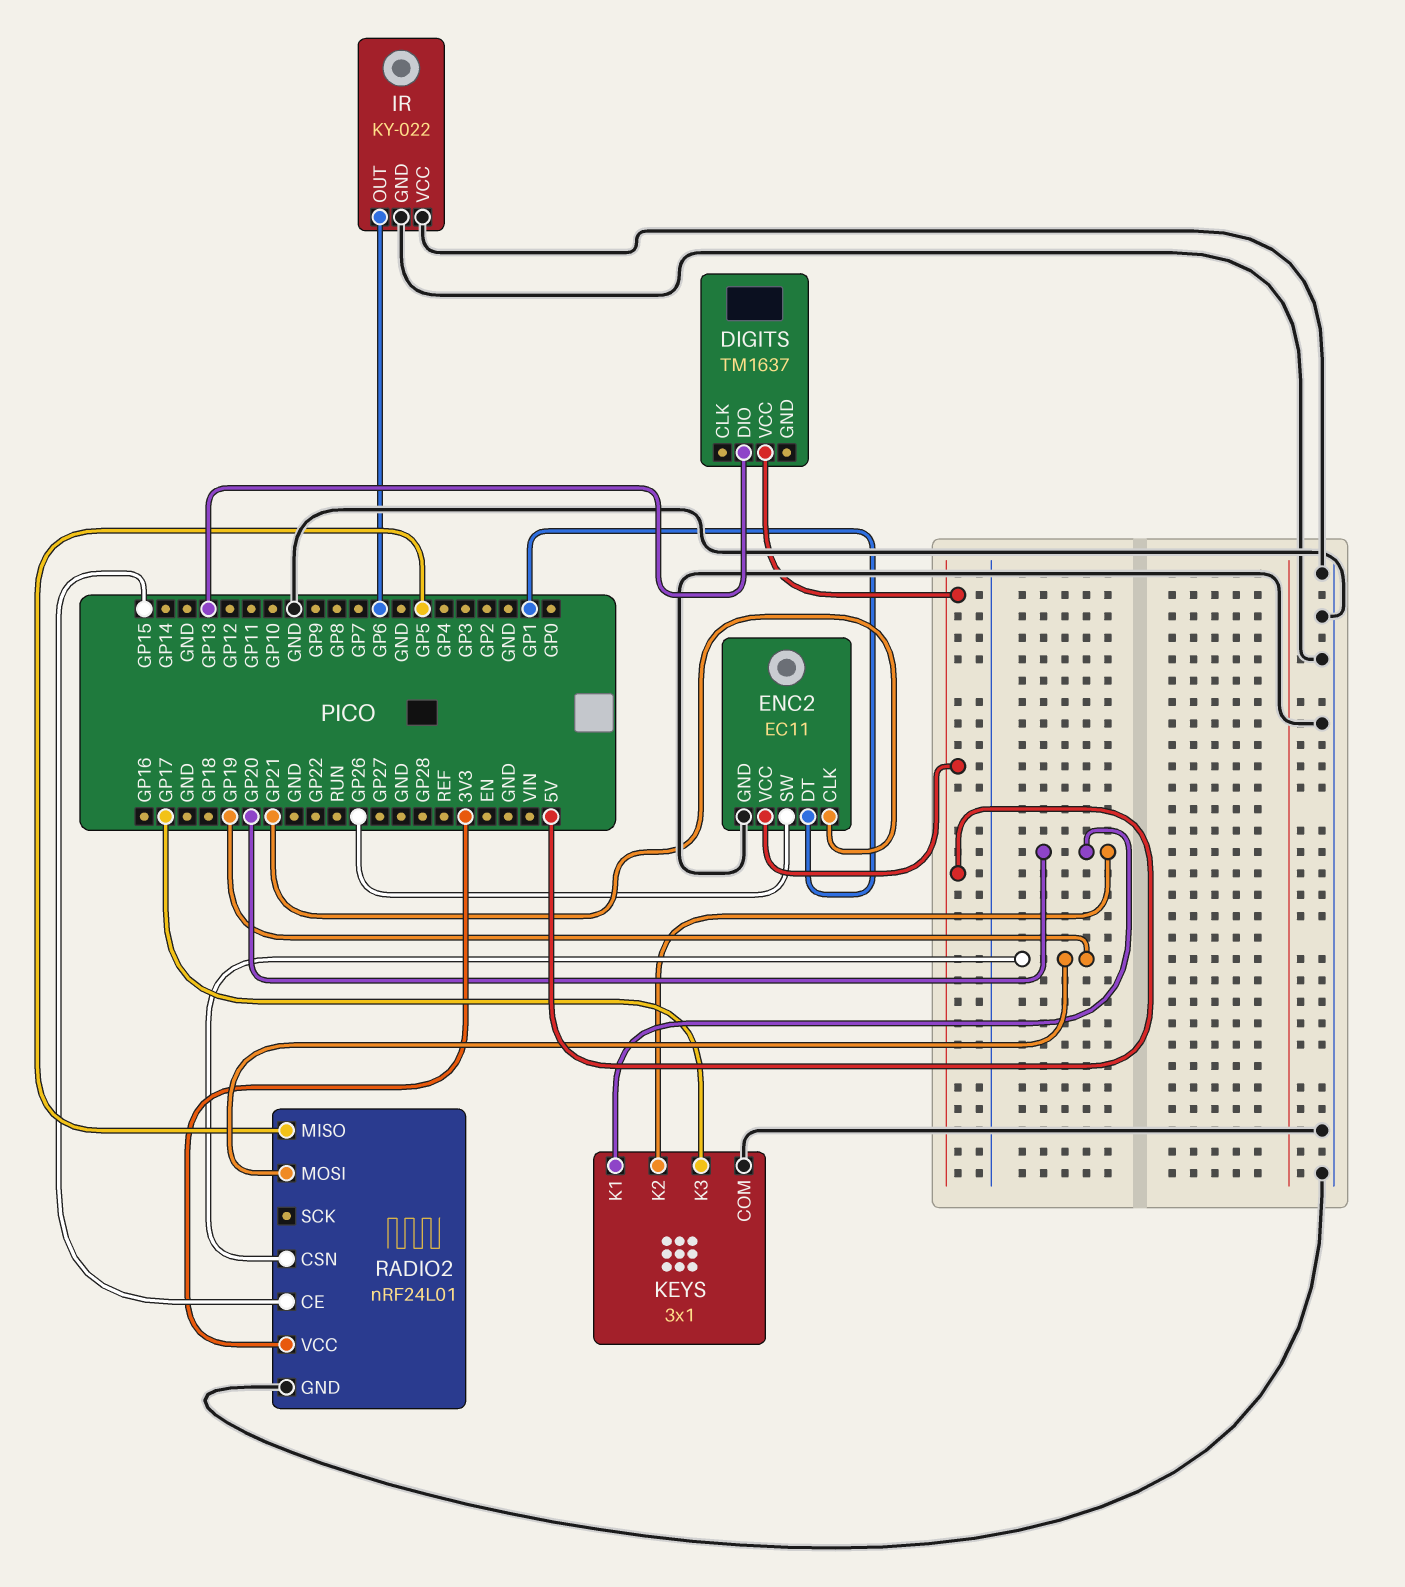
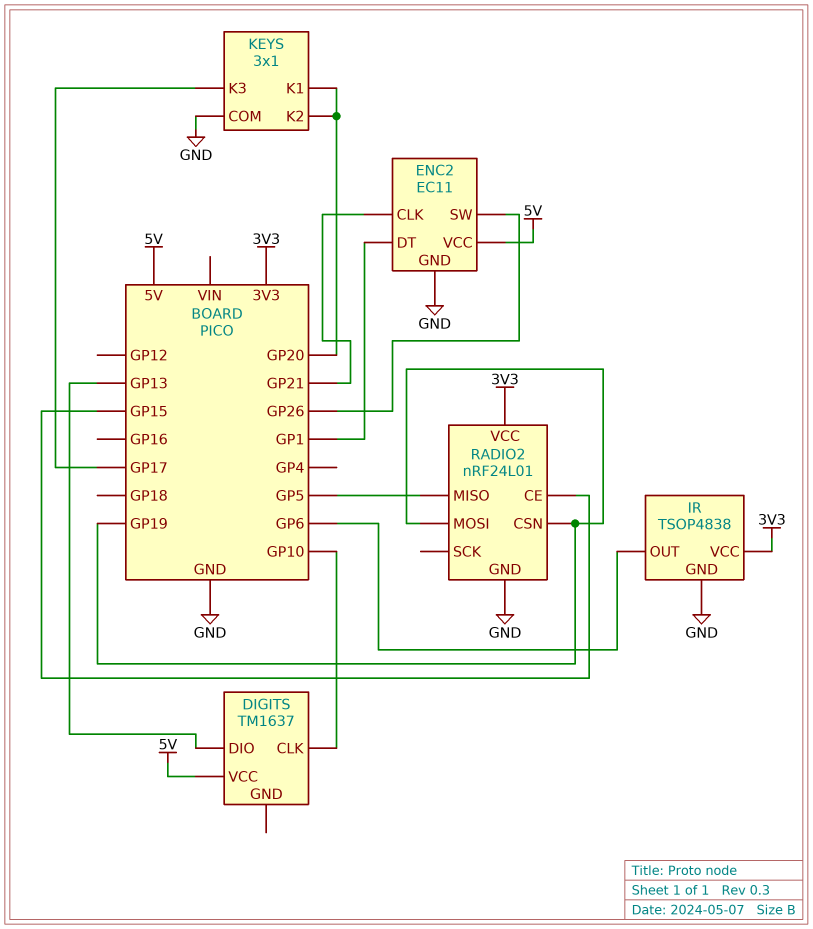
DIGITS pin CLK: none -> GP10
IR: KY-022 -> TSOP4838
IR pin VCC: GND -> 3V3

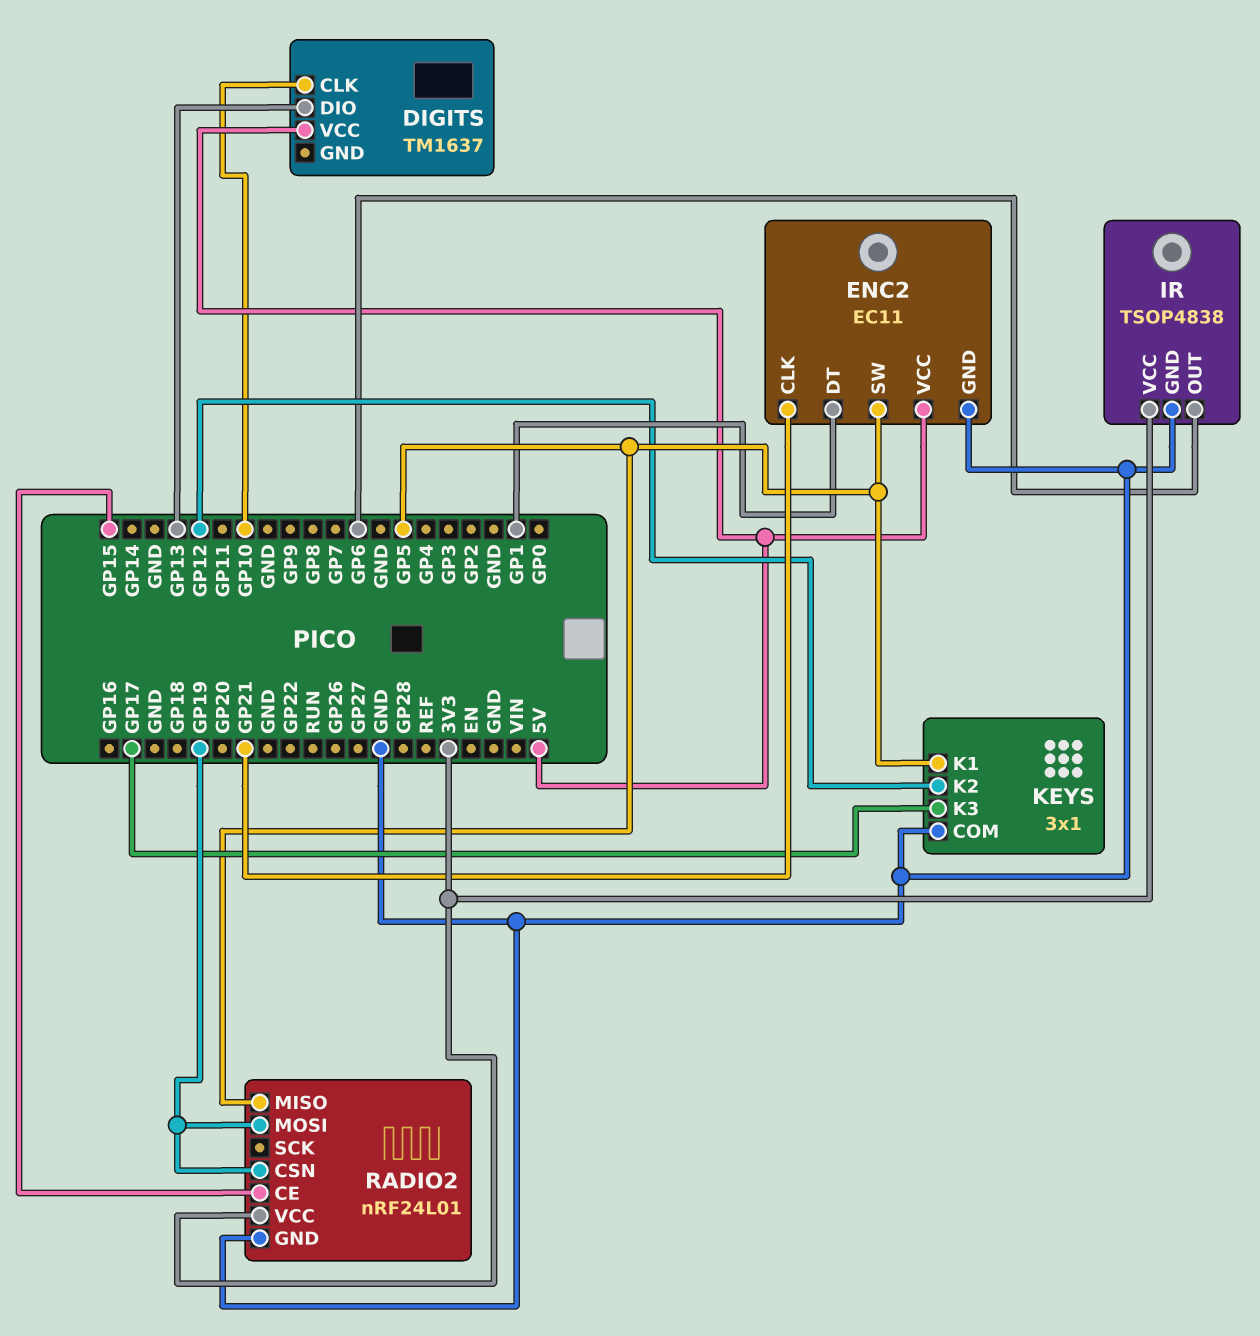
ENC2 pin SW: GP26 -> GP5
KEYS pin K1: GP20 -> GP5
KEYS pin K2: GP20 -> GP12

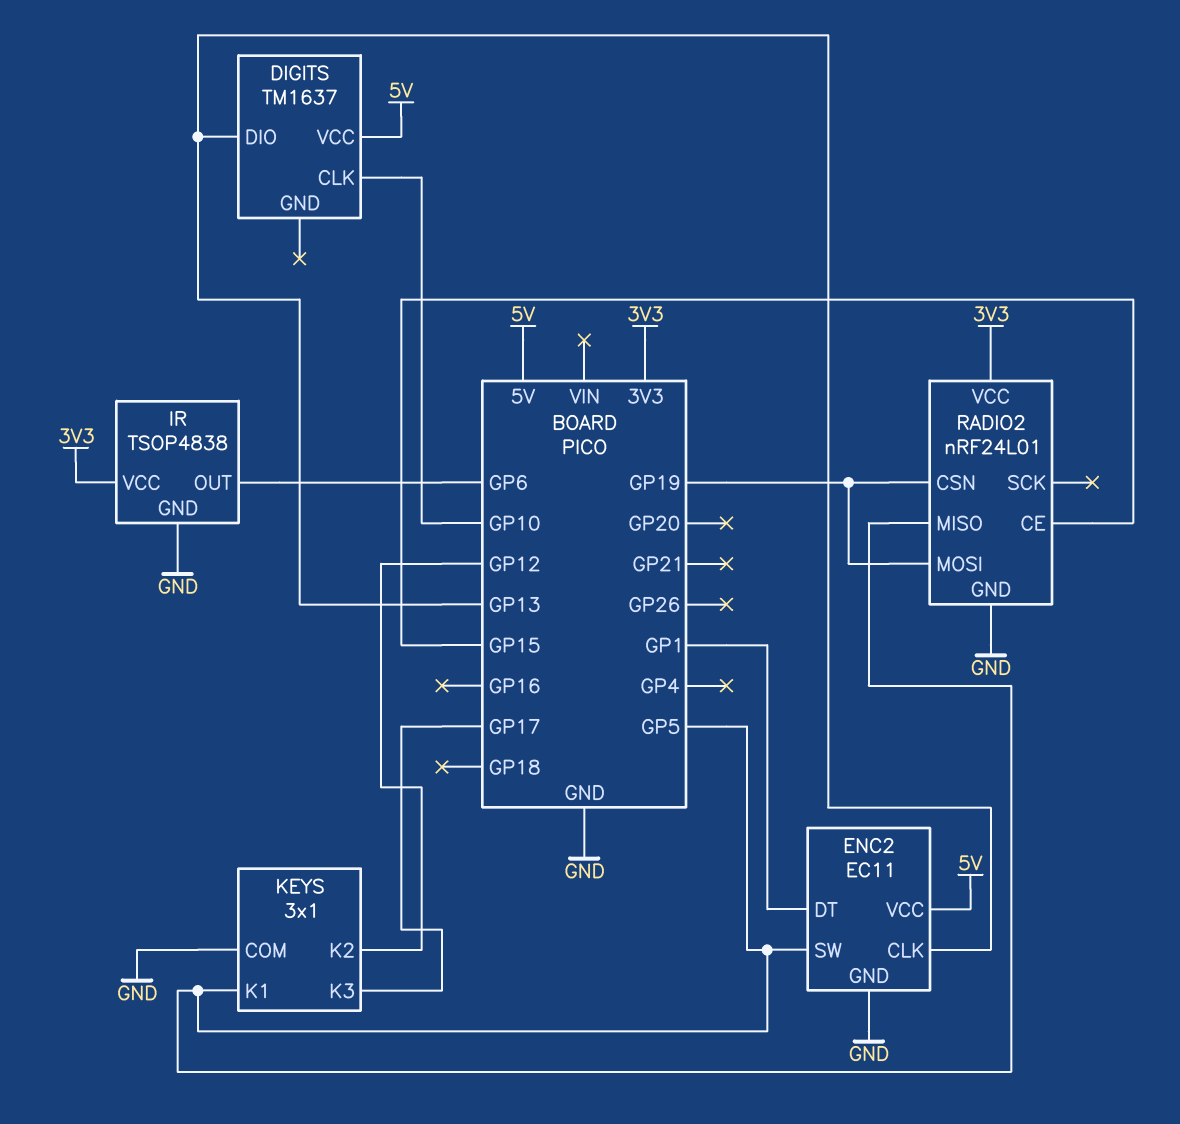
ENC2 pin CLK: GP21 -> GP13

